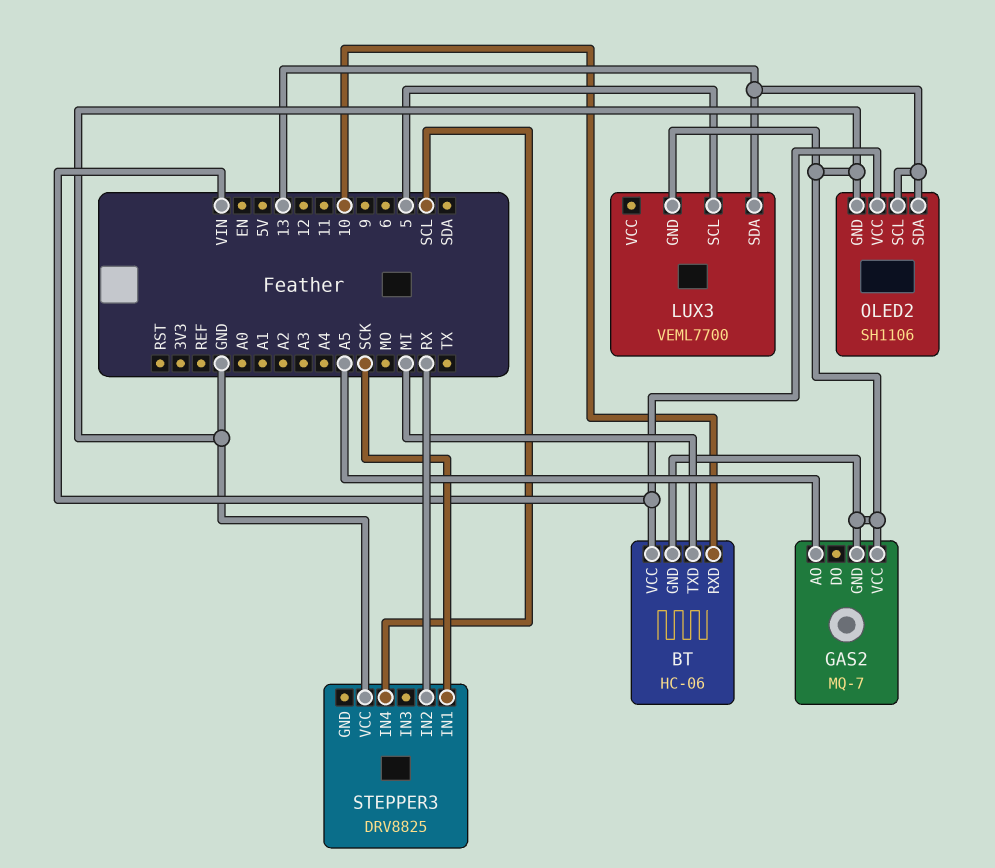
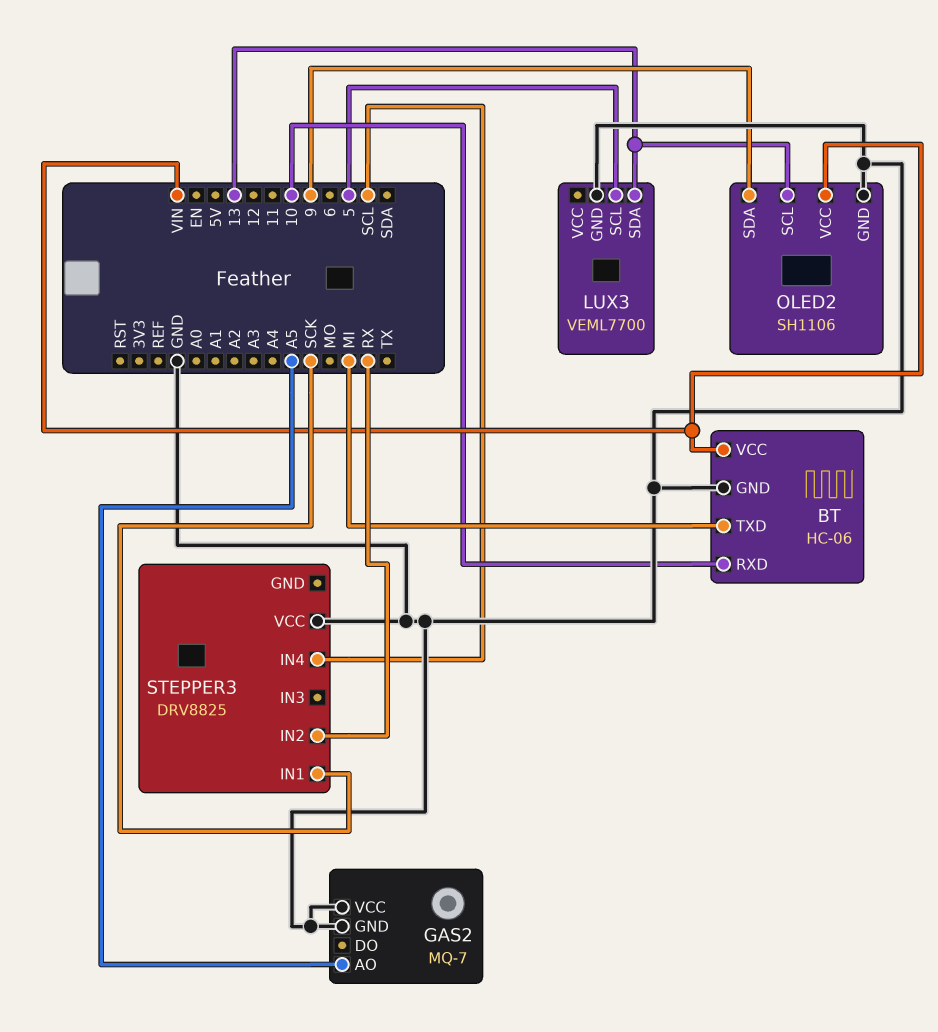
OLED2 pin SDA: 13 -> 9

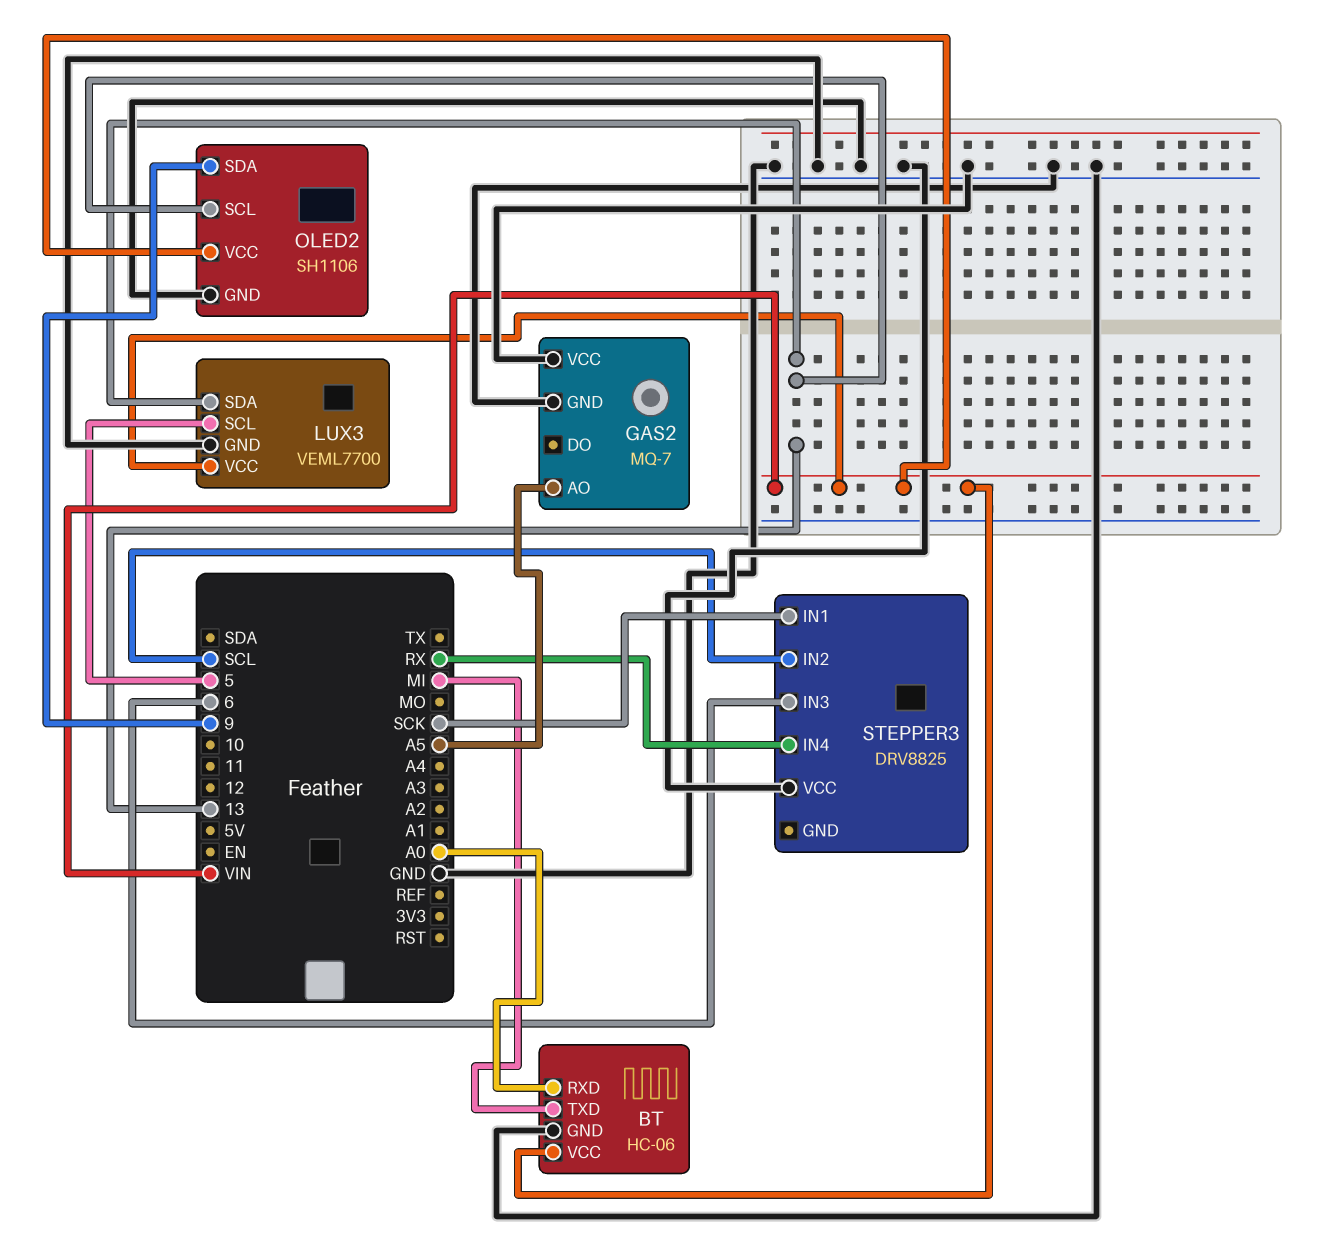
BT pin RXD: 10 -> A0
LUX3 pin VCC: none -> VIN
STEPPER3 pin IN2: RX -> SCL
STEPPER3 pin IN3: none -> 6
STEPPER3 pin IN4: SCL -> RX

